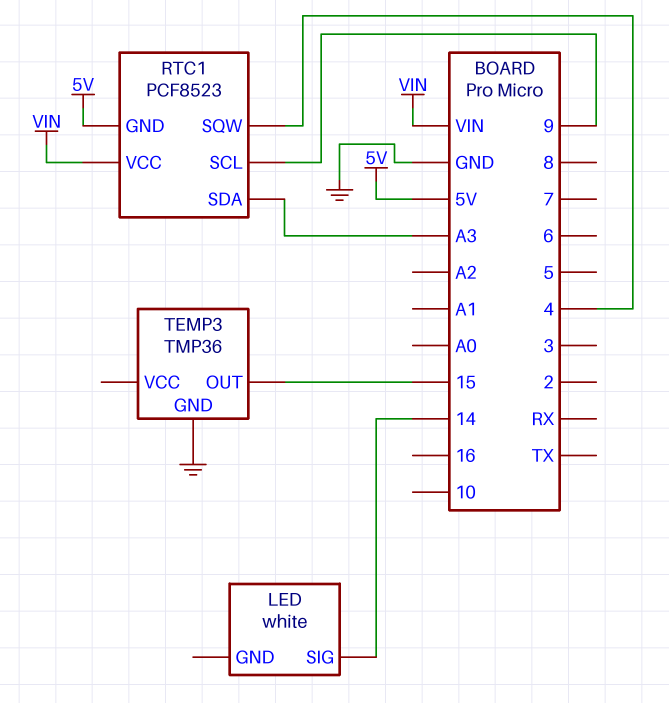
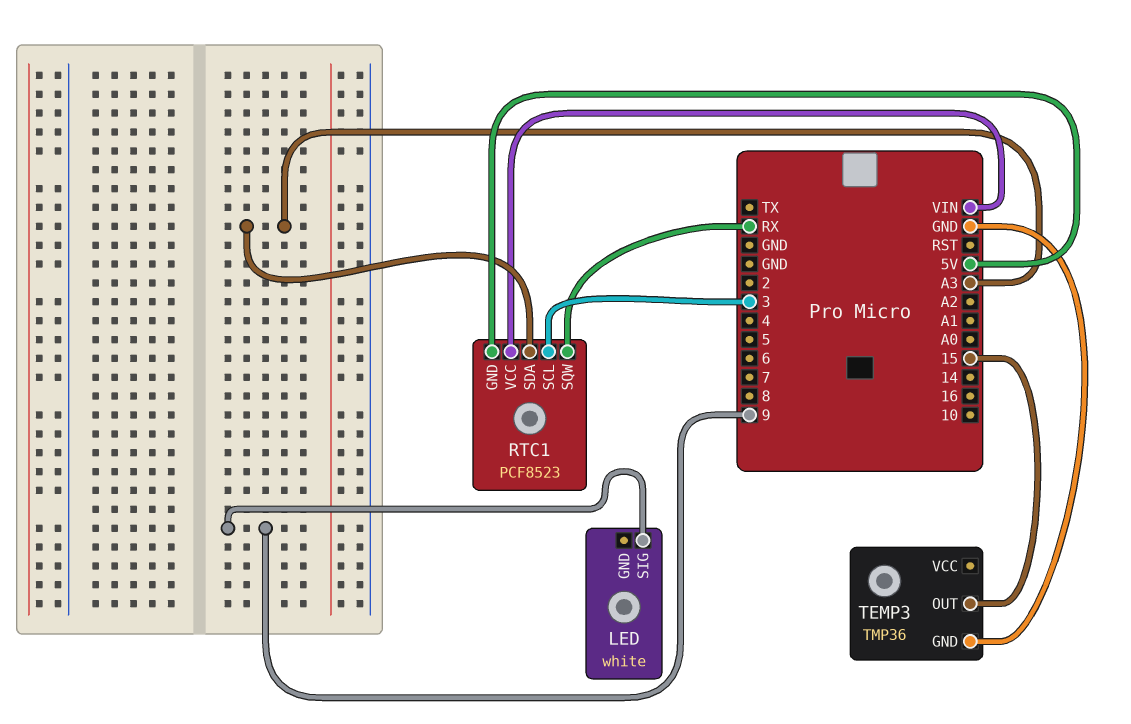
LED pin SIG: 14 -> 9
RTC1 pin SCL: 9 -> 3
RTC1 pin SQW: 4 -> RX

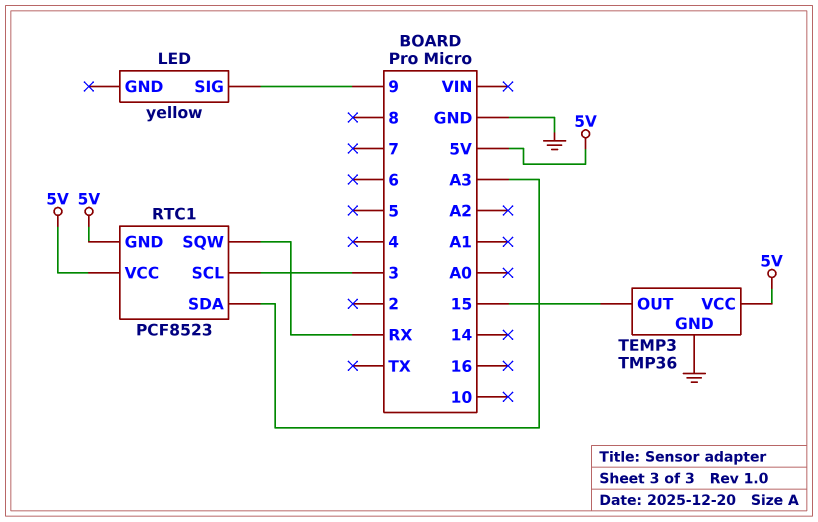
LED: white -> yellow
RTC1 pin VCC: VIN -> 5V
TEMP3 pin VCC: none -> 5V

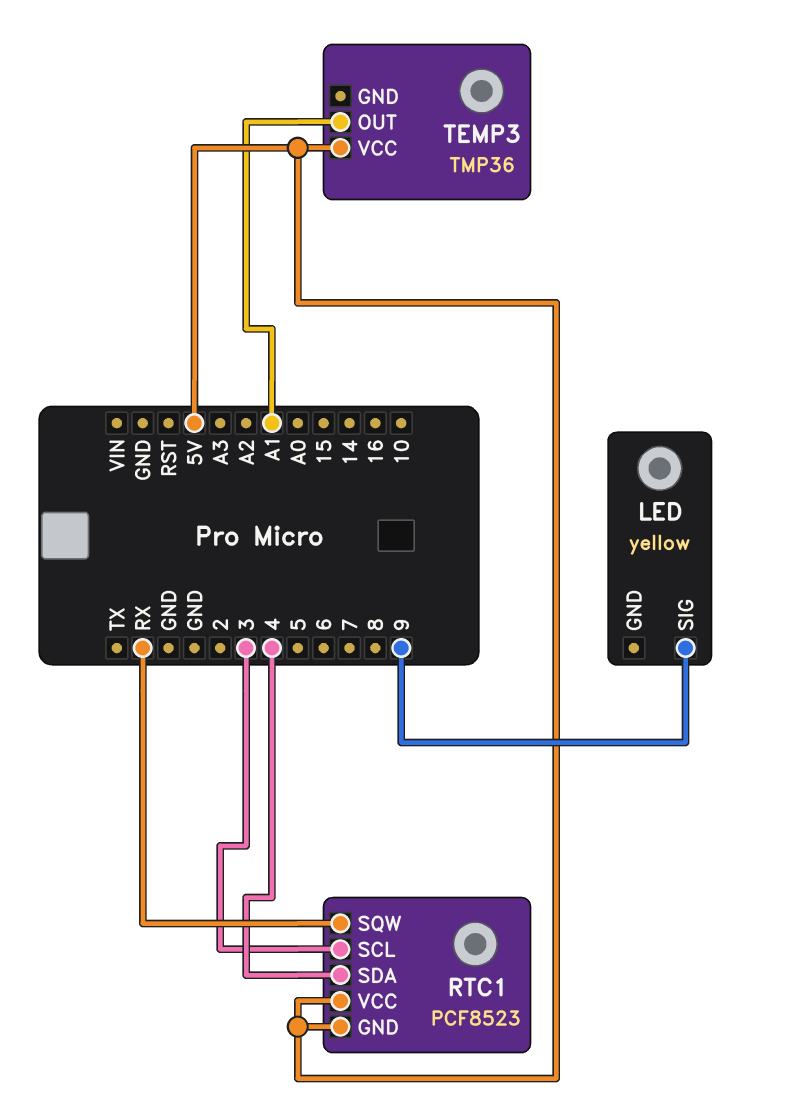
RTC1 pin SDA: A3 -> 4
TEMP3 pin GND: GND -> none
TEMP3 pin OUT: 15 -> A1

